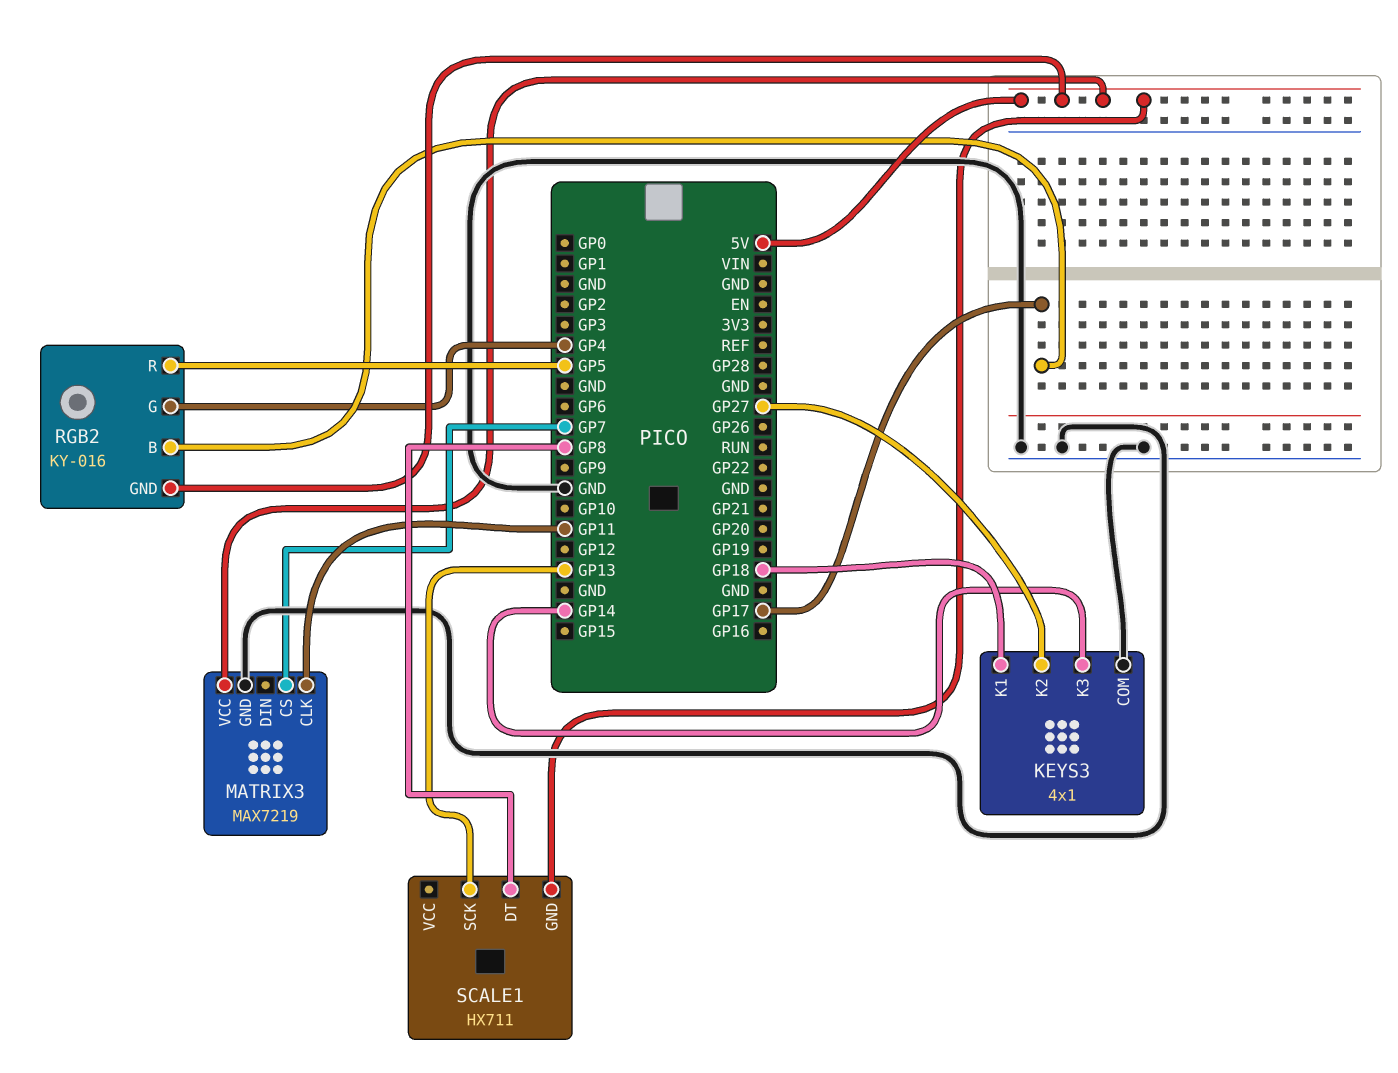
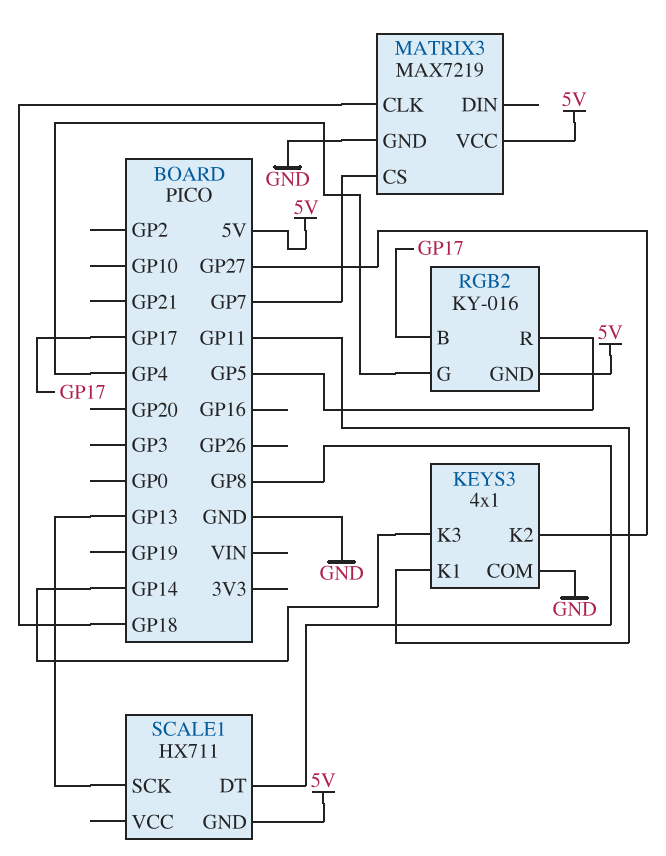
KEYS3 pin K1: GP18 -> GP11
MATRIX3 pin CLK: GP11 -> GP18

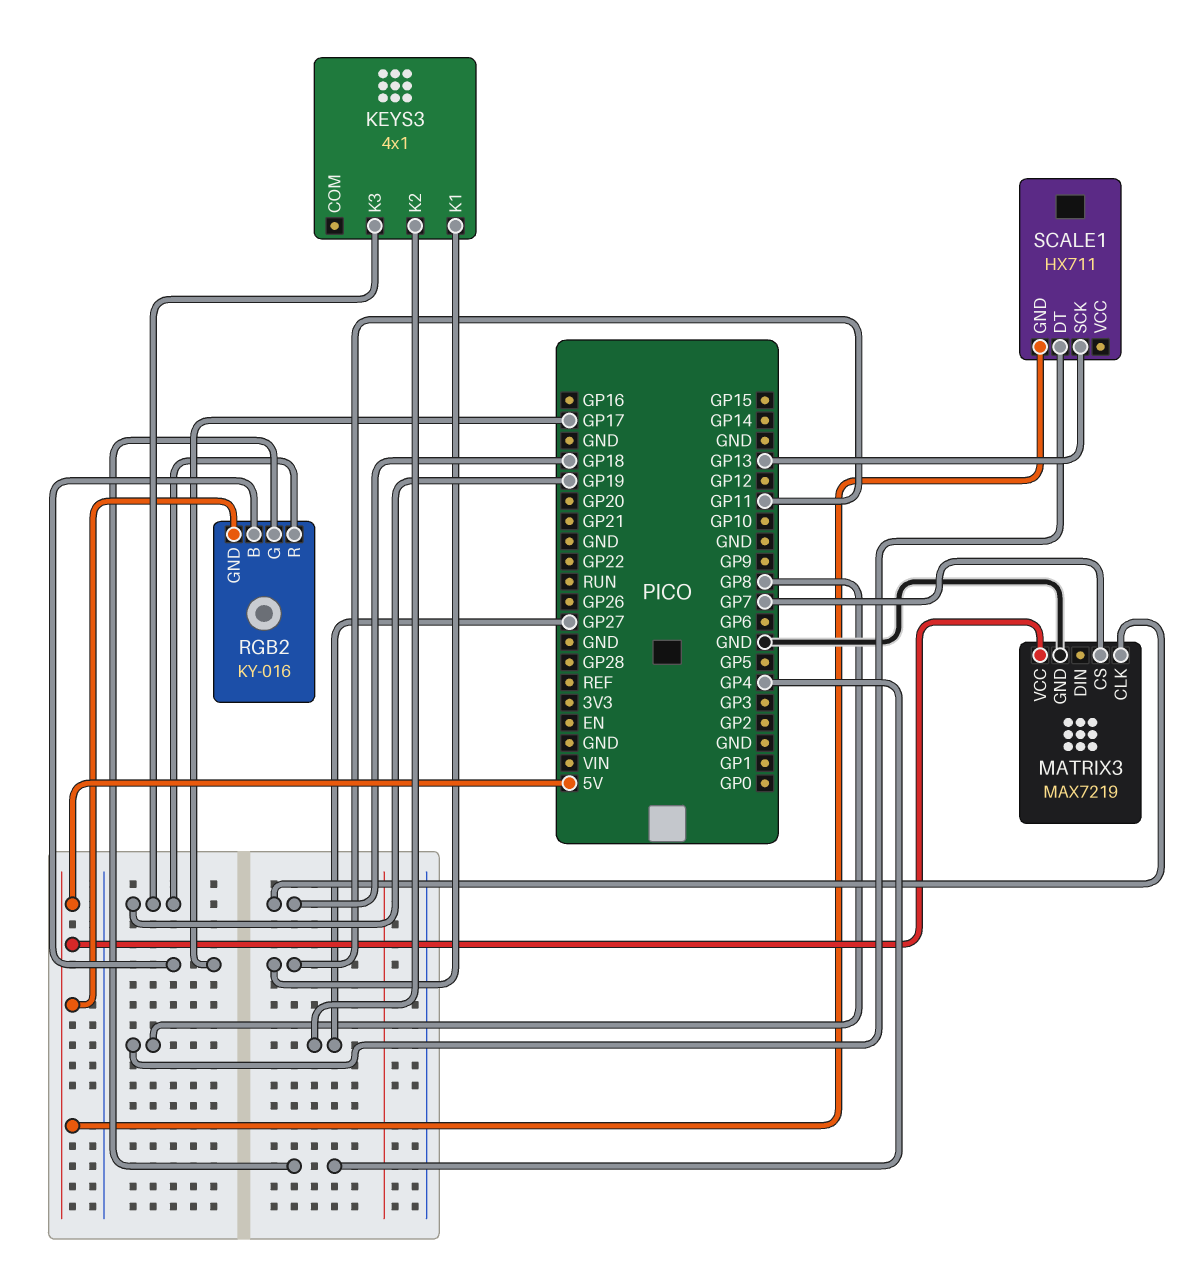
KEYS3 pin COM: GND -> none
KEYS3 pin K3: GP14 -> GP19
RGB2 pin R: GP5 -> GP19

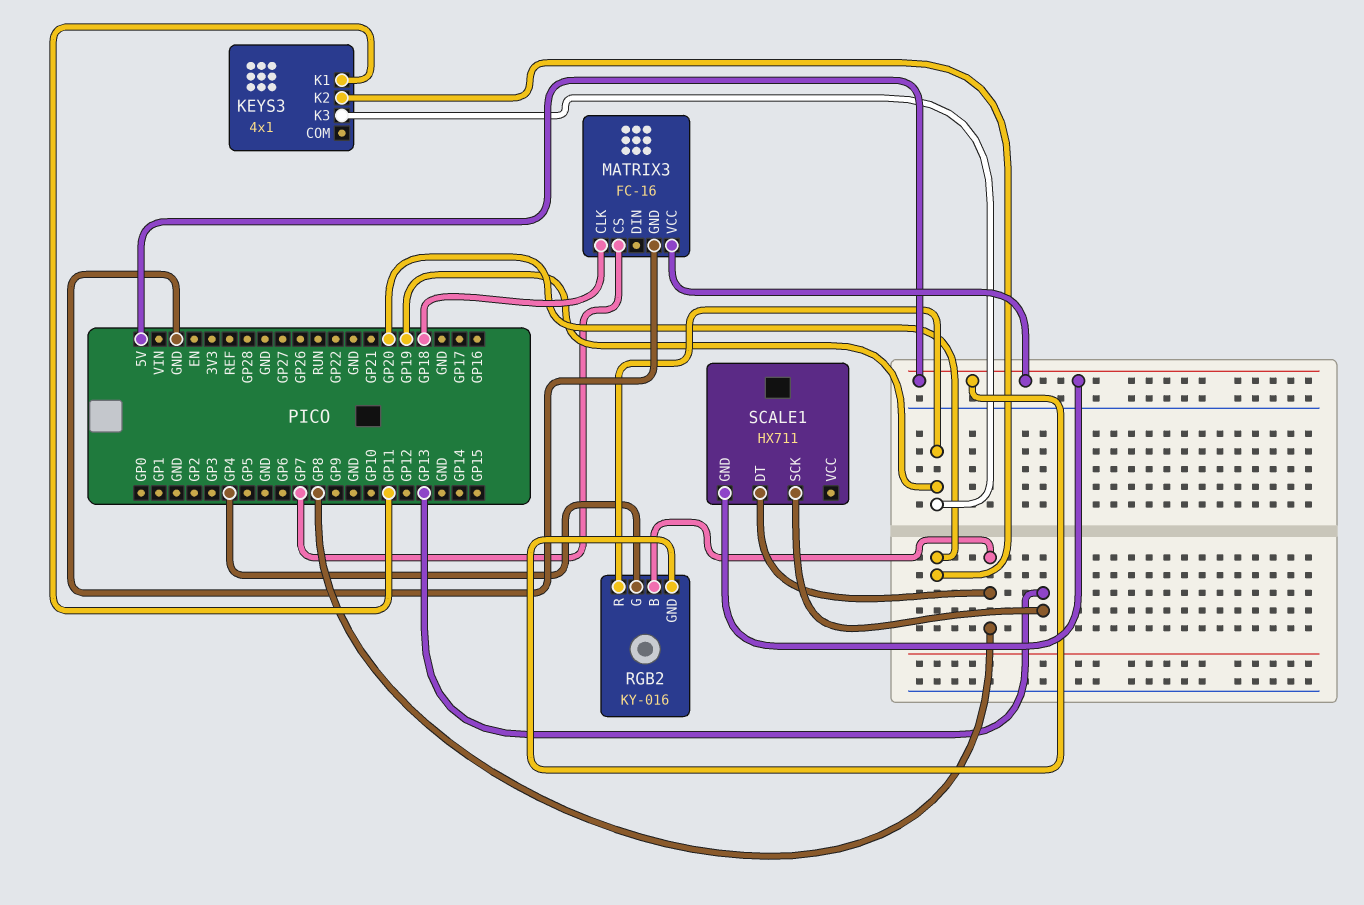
KEYS3 pin K2: GP27 -> GP20
MATRIX3: MAX7219 -> FC-16
RGB2 pin B: GP17 -> GP8

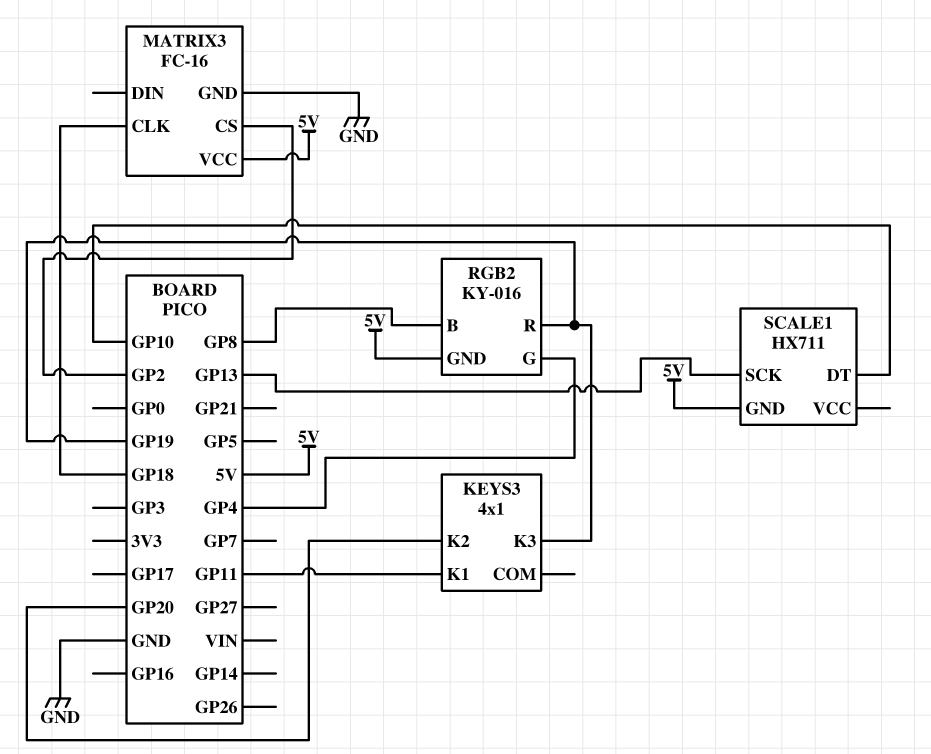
MATRIX3 pin CS: GP7 -> GP2
SCALE1 pin DT: GP8 -> GP10

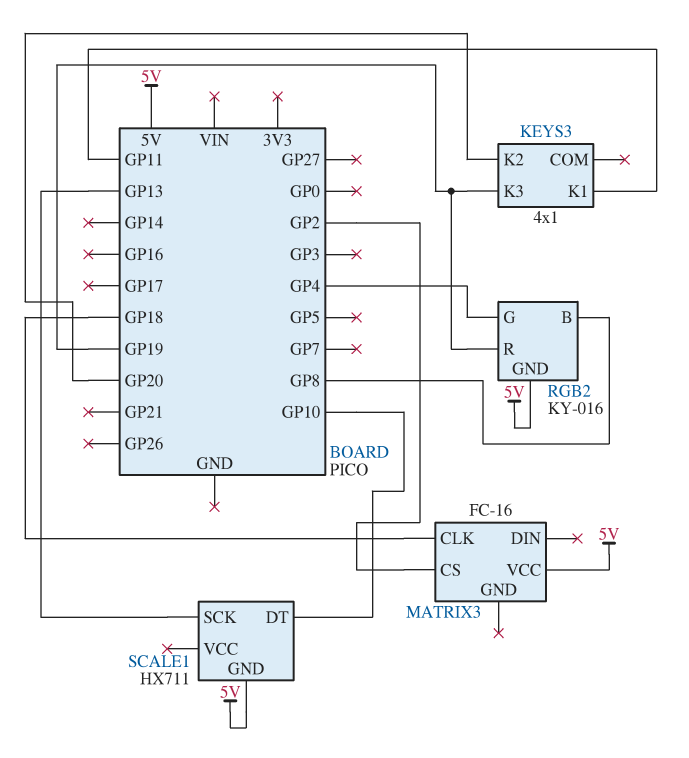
MATRIX3 pin GND: GND -> none

